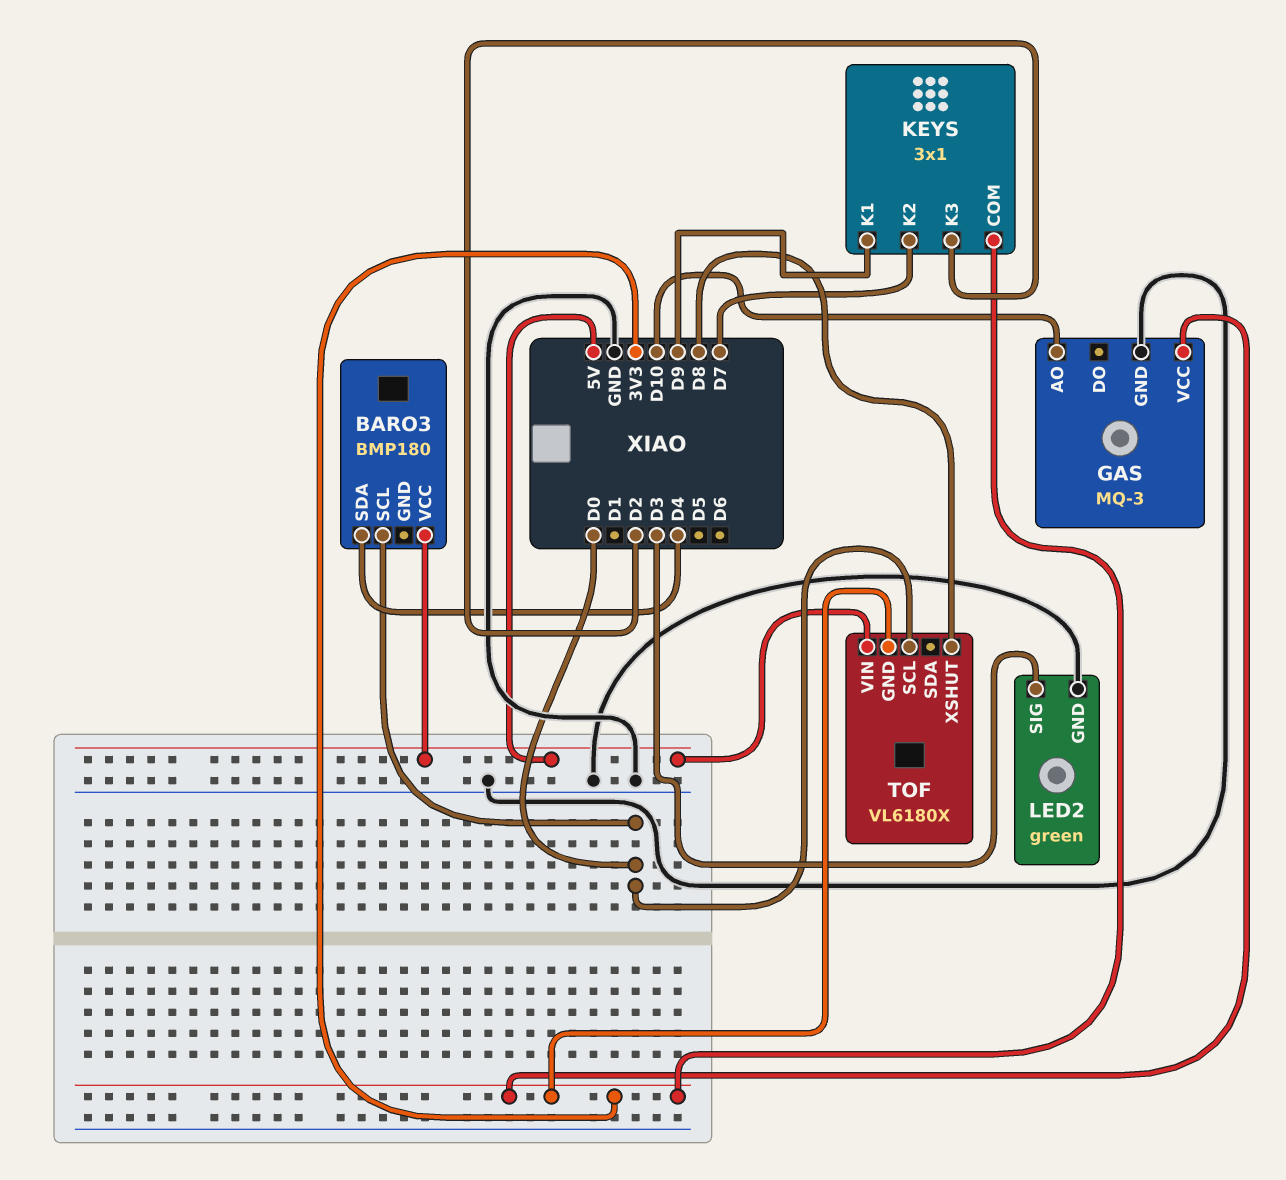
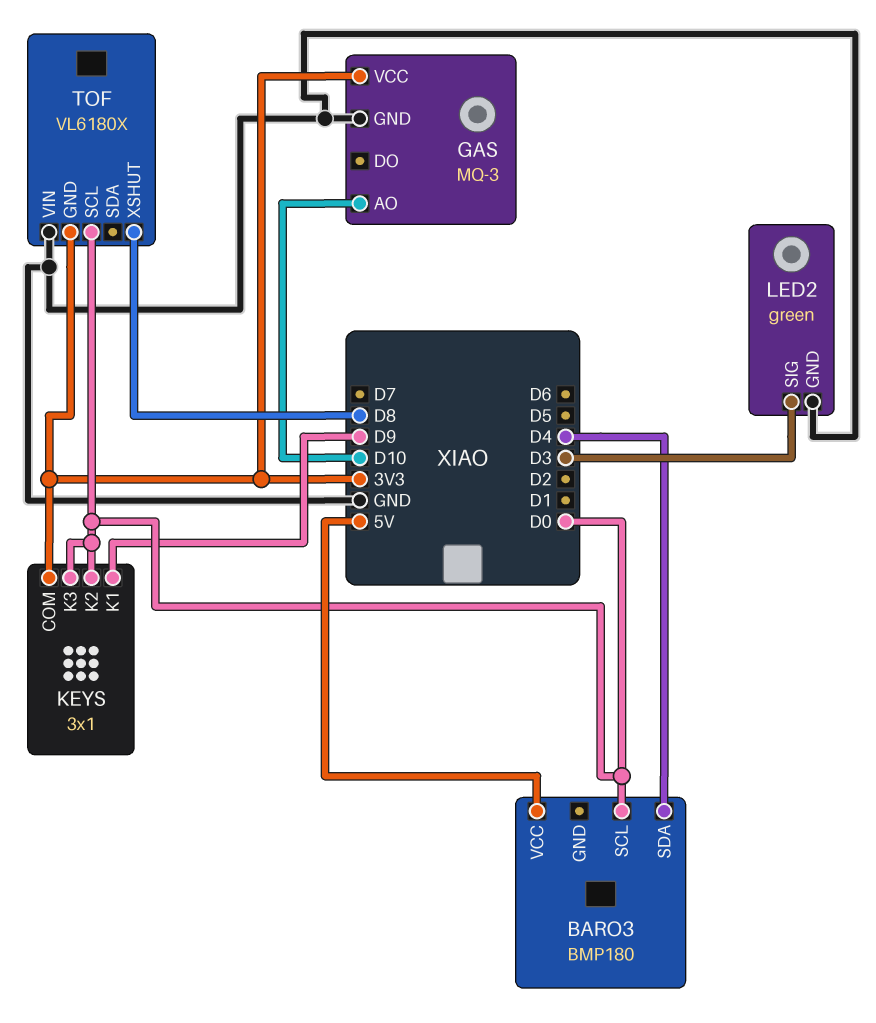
KEYS pin K2: D7 -> D0
KEYS pin K3: D2 -> D0
TOF pin VIN: 5V -> GND

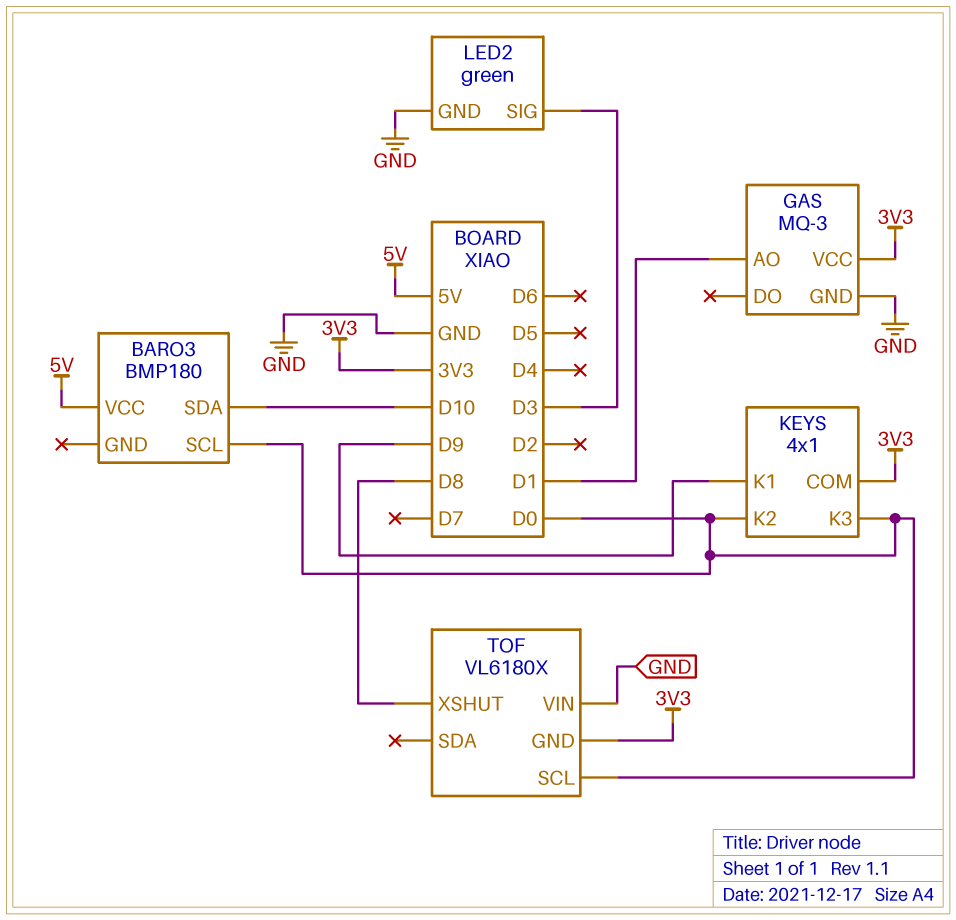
BARO3 pin SDA: D4 -> D10
GAS pin AO: D10 -> D1
KEYS: 3x1 -> 4x1

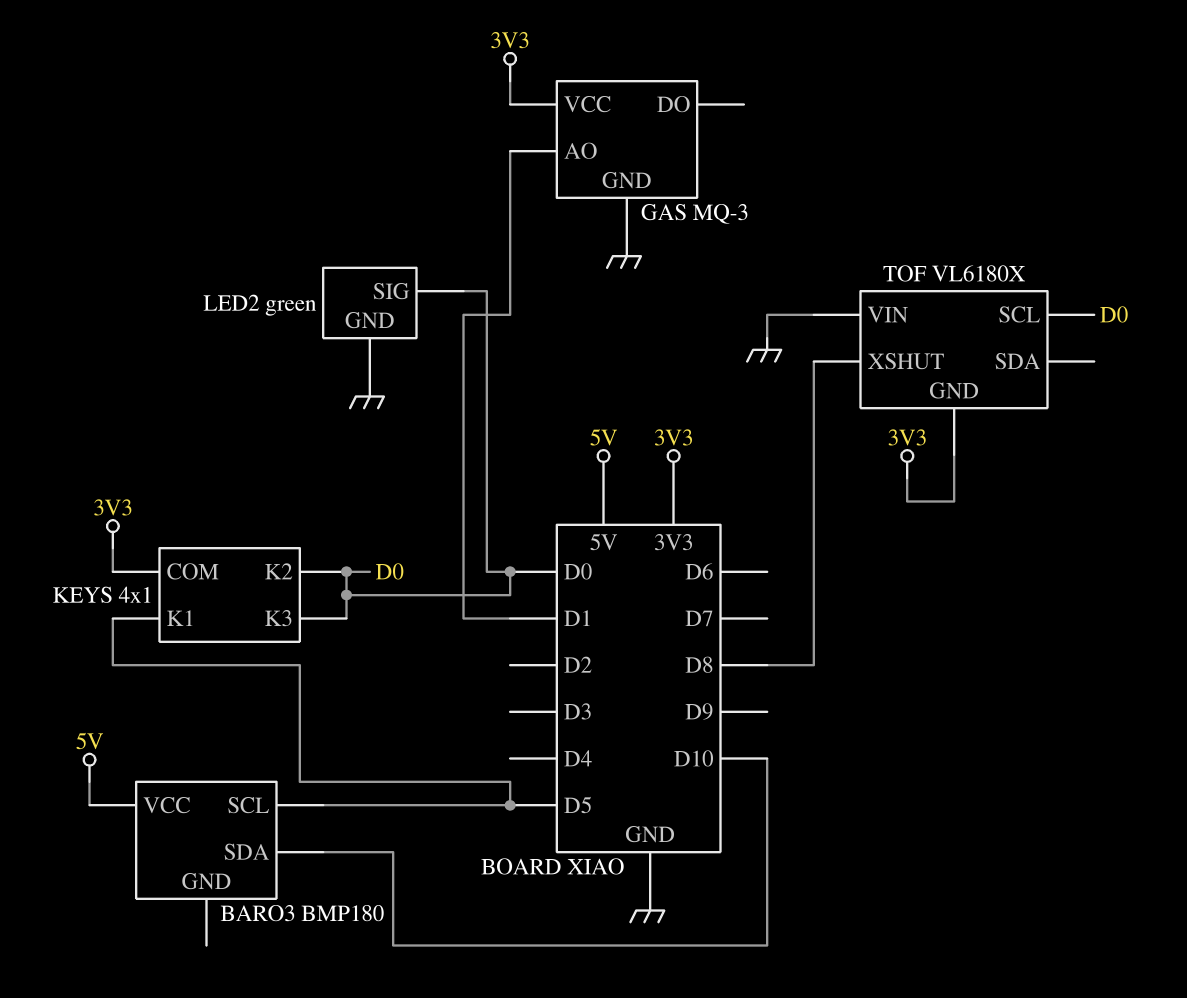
BARO3 pin SCL: D0 -> D5
KEYS pin K1: D9 -> D5
LED2 pin SIG: D3 -> D0

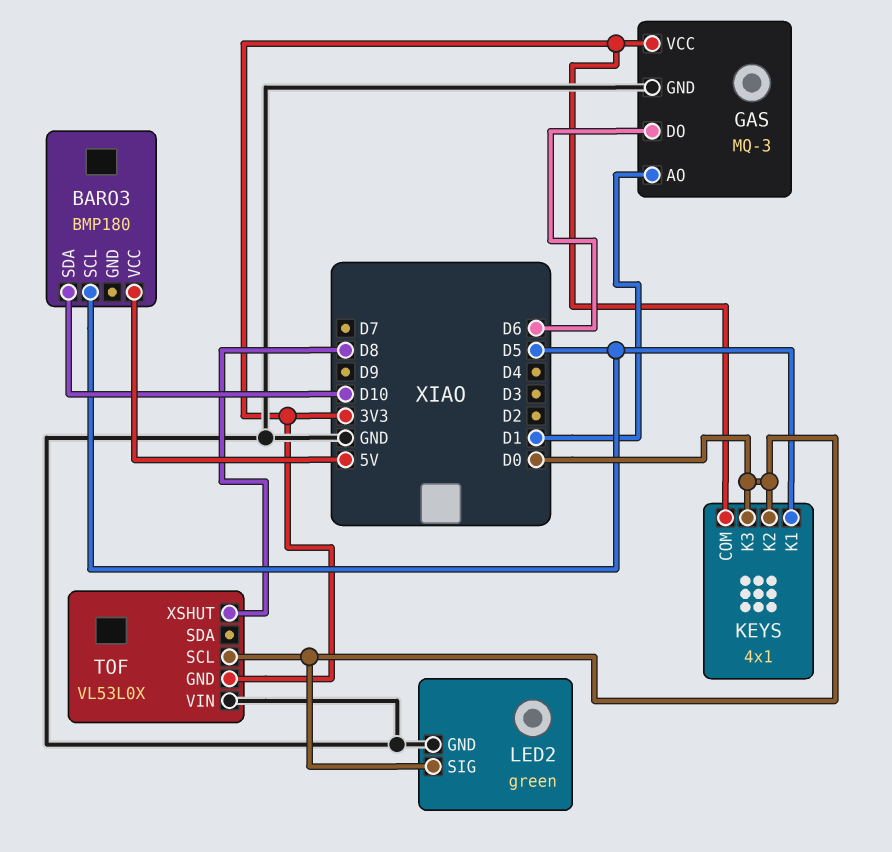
GAS pin DO: none -> D6
TOF: VL6180X -> VL53L0X

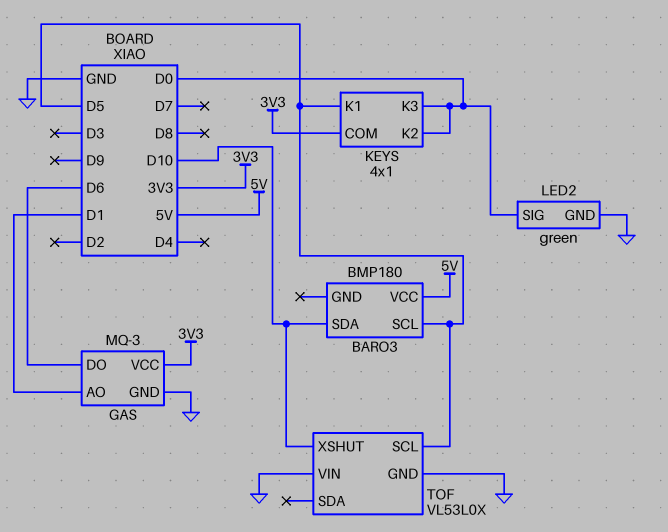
TOF pin GND: 3V3 -> GND
TOF pin SCL: D0 -> D5
TOF pin XSHUT: D8 -> D10

